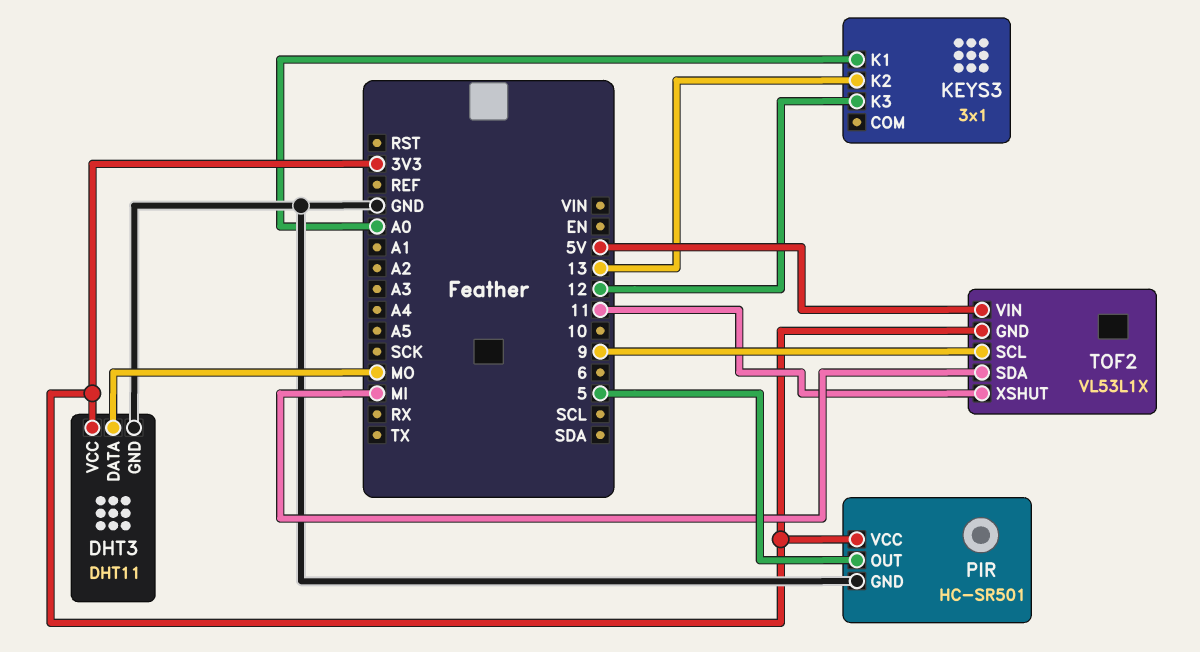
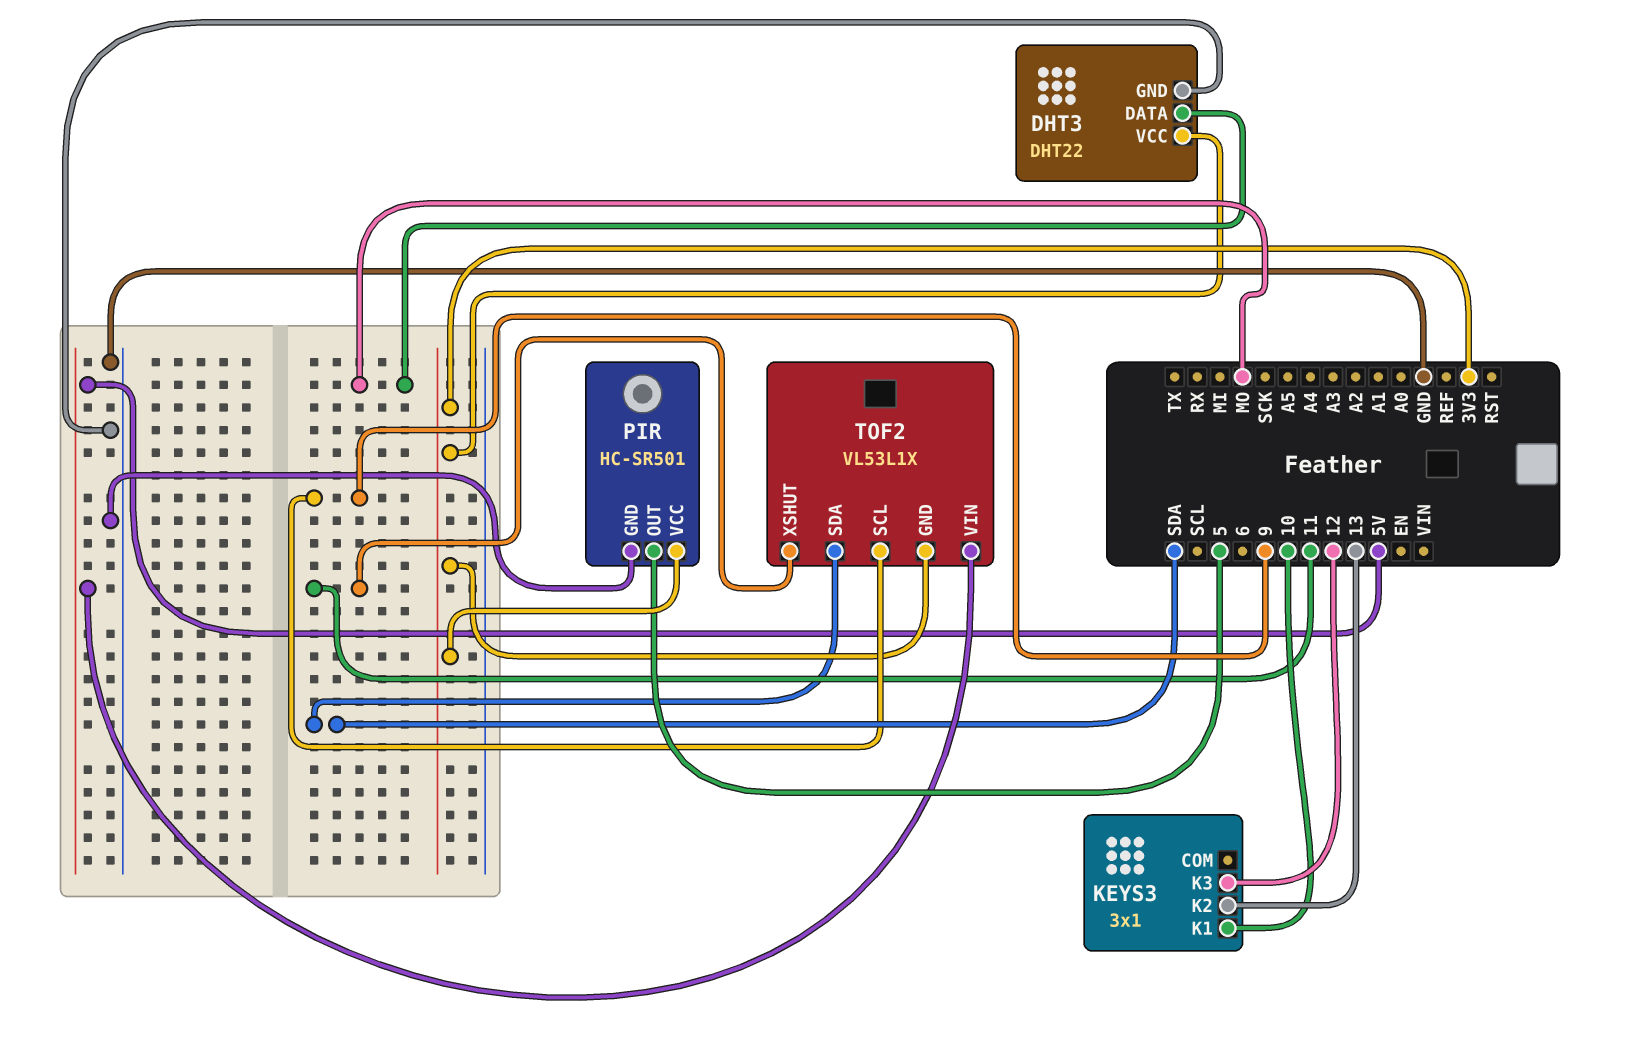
DHT3: DHT11 -> DHT22
KEYS3 pin K1: A0 -> 10
TOF2 pin SDA: MI -> SDA

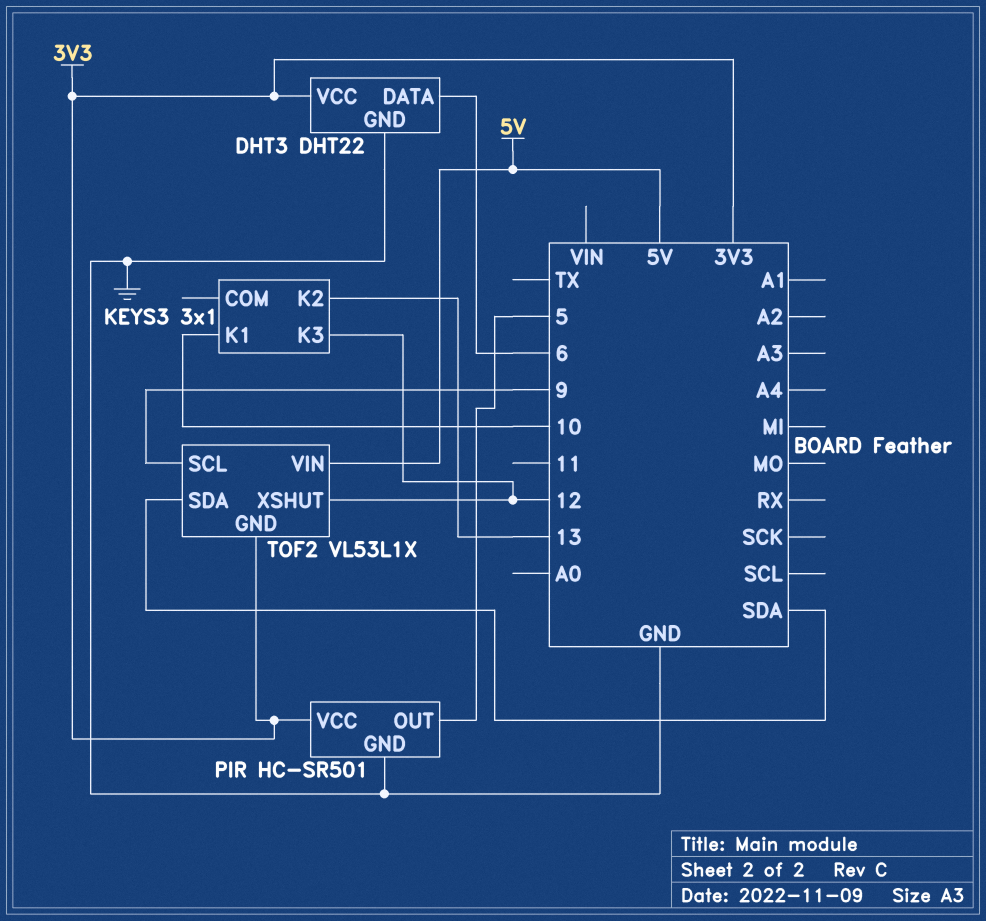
DHT3 pin DATA: MO -> 6
TOF2 pin XSHUT: 11 -> 12

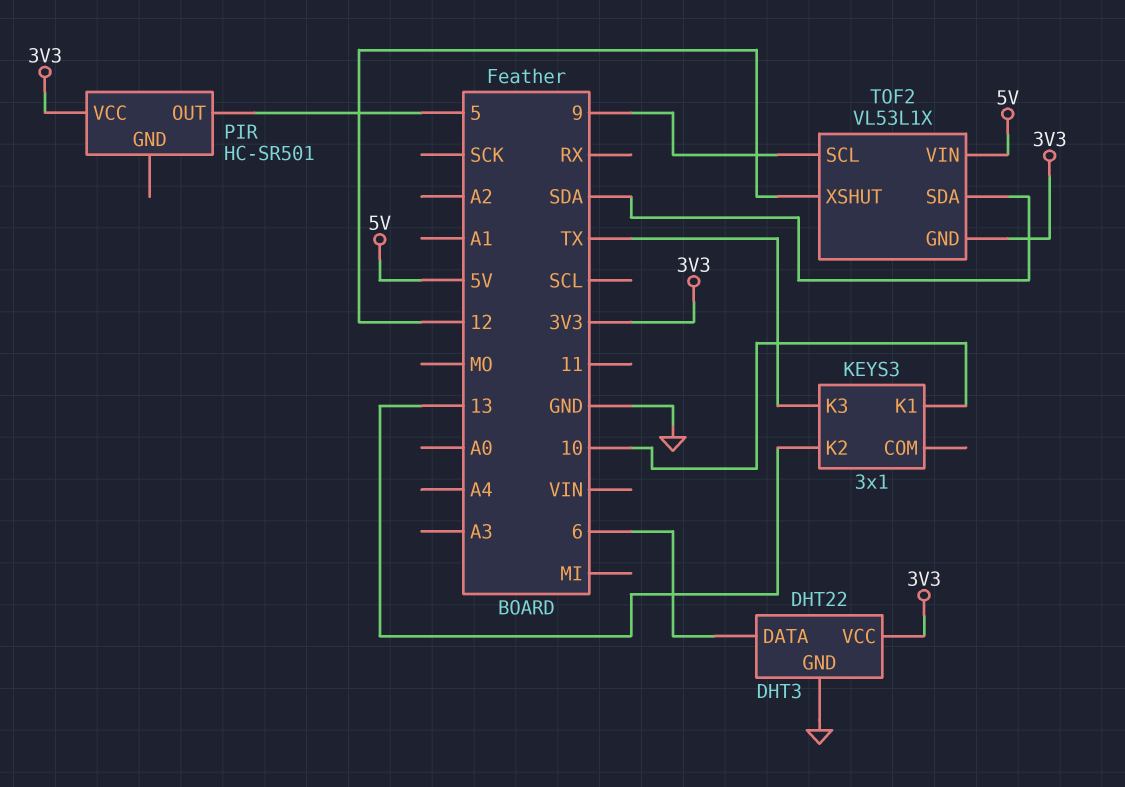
KEYS3 pin K3: 12 -> TX
PIR pin GND: GND -> none

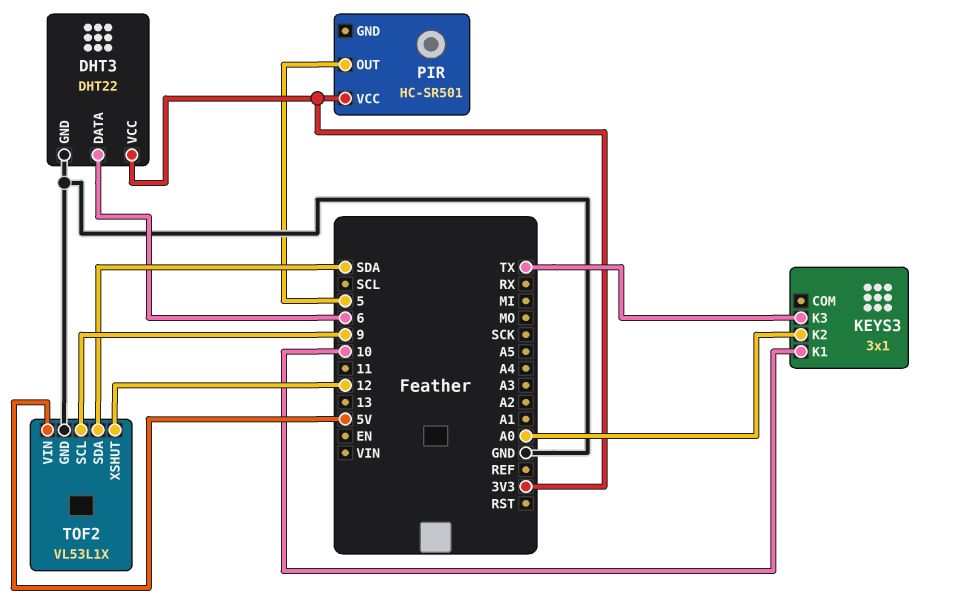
KEYS3 pin K2: 13 -> A0
TOF2 pin GND: 3V3 -> GND

